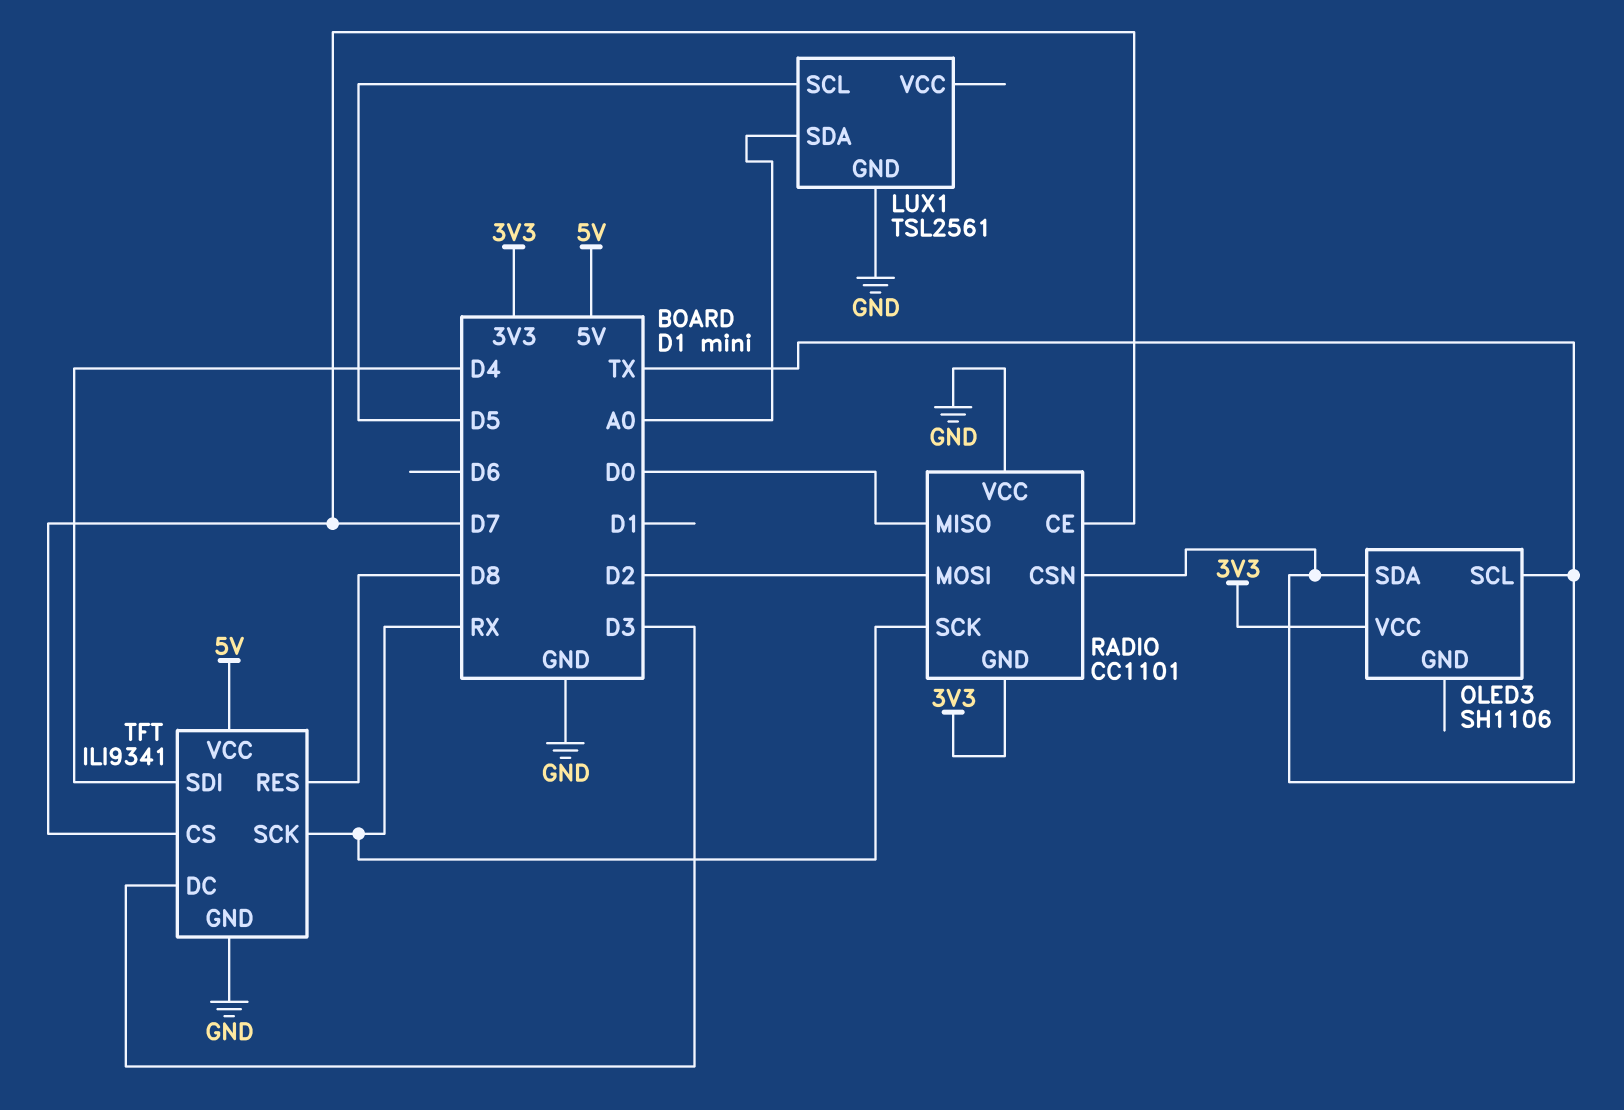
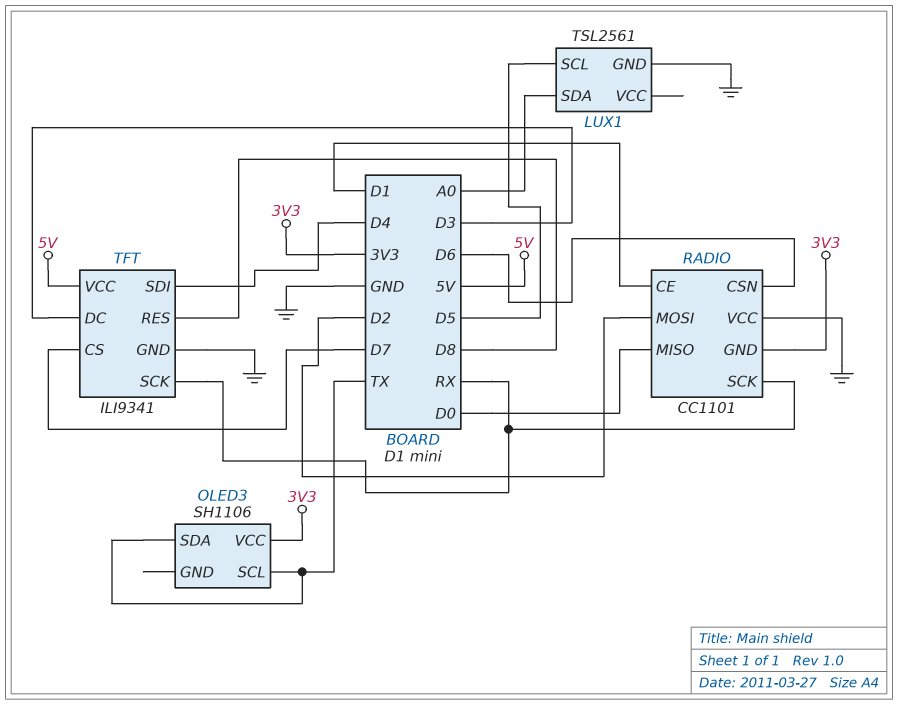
RADIO pin CE: D7 -> D1
RADIO pin CSN: TX -> D6

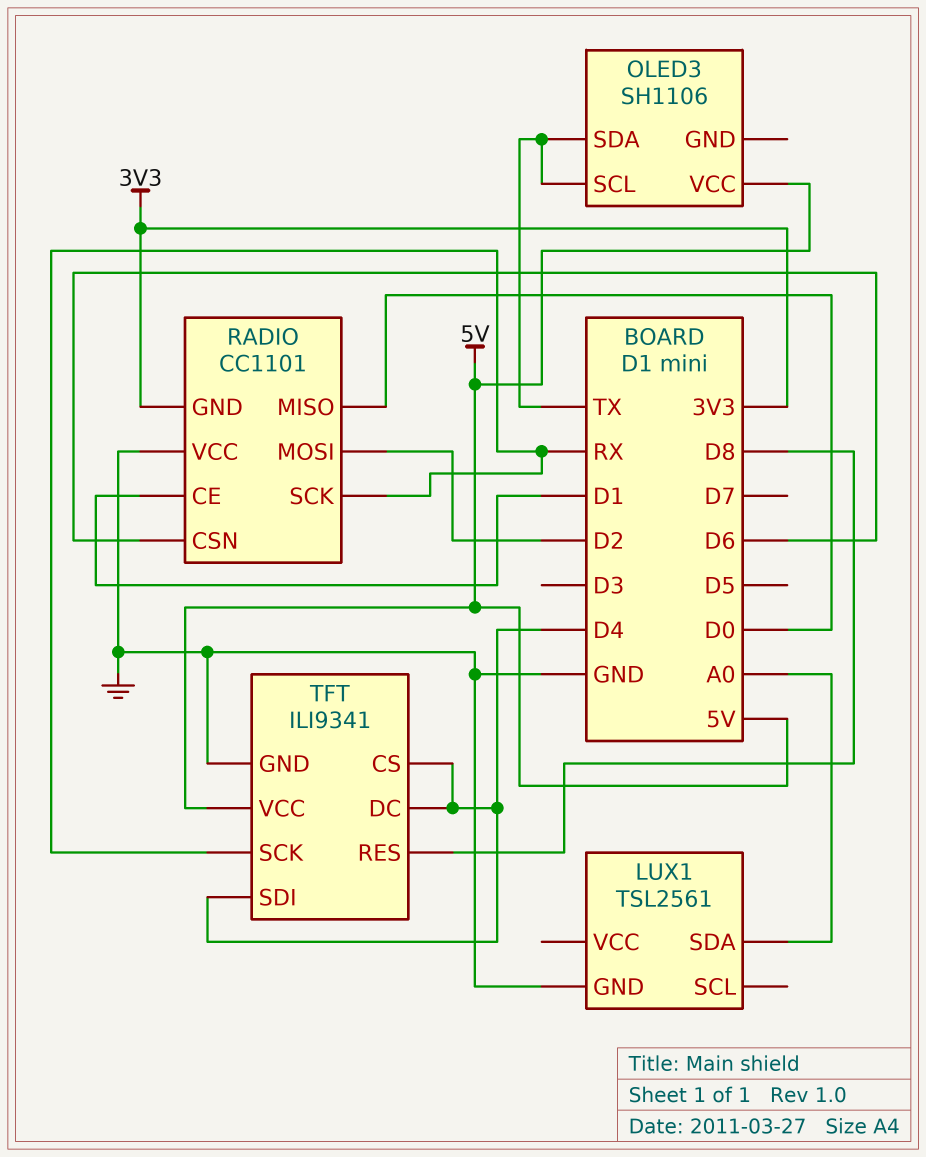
LUX1 pin SCL: D5 -> none
OLED3 pin VCC: 3V3 -> 5V
TFT pin CS: D7 -> D4
TFT pin DC: D3 -> D4

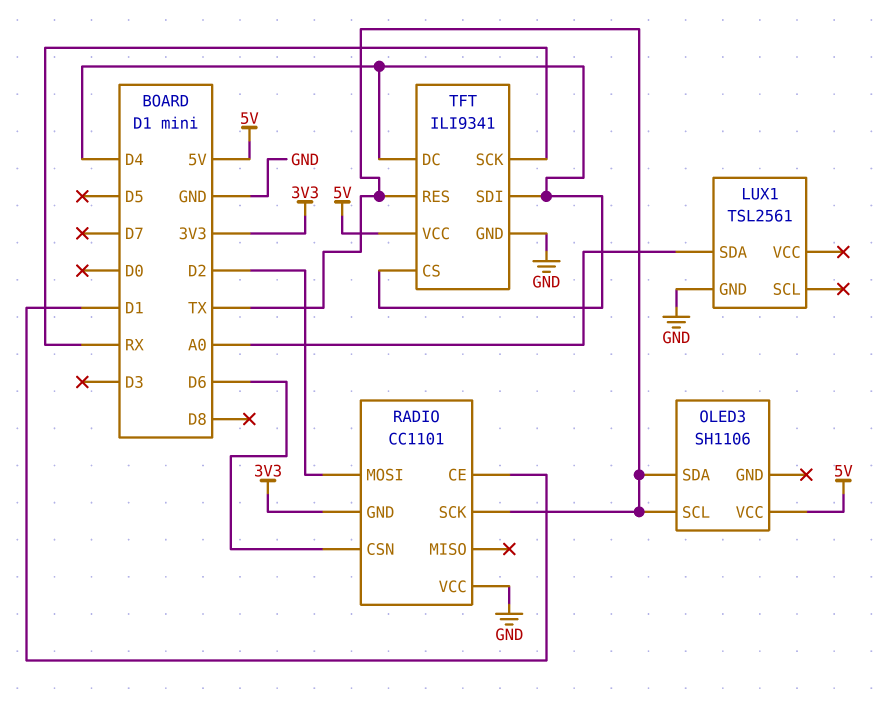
RADIO pin MISO: D0 -> none
RADIO pin SCK: RX -> TX
TFT pin RES: D8 -> TX

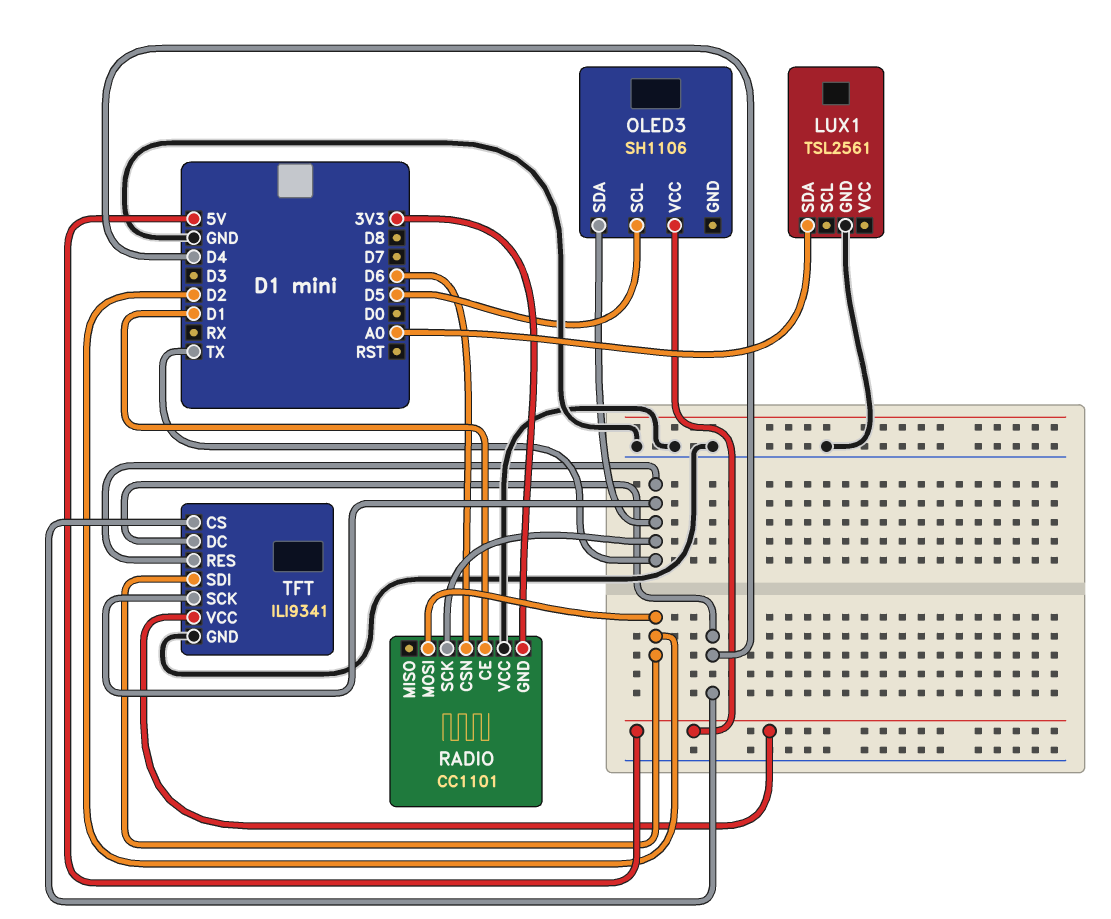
OLED3 pin SCL: TX -> D5
TFT pin SCK: RX -> TX
TFT pin SDI: D4 -> D2

